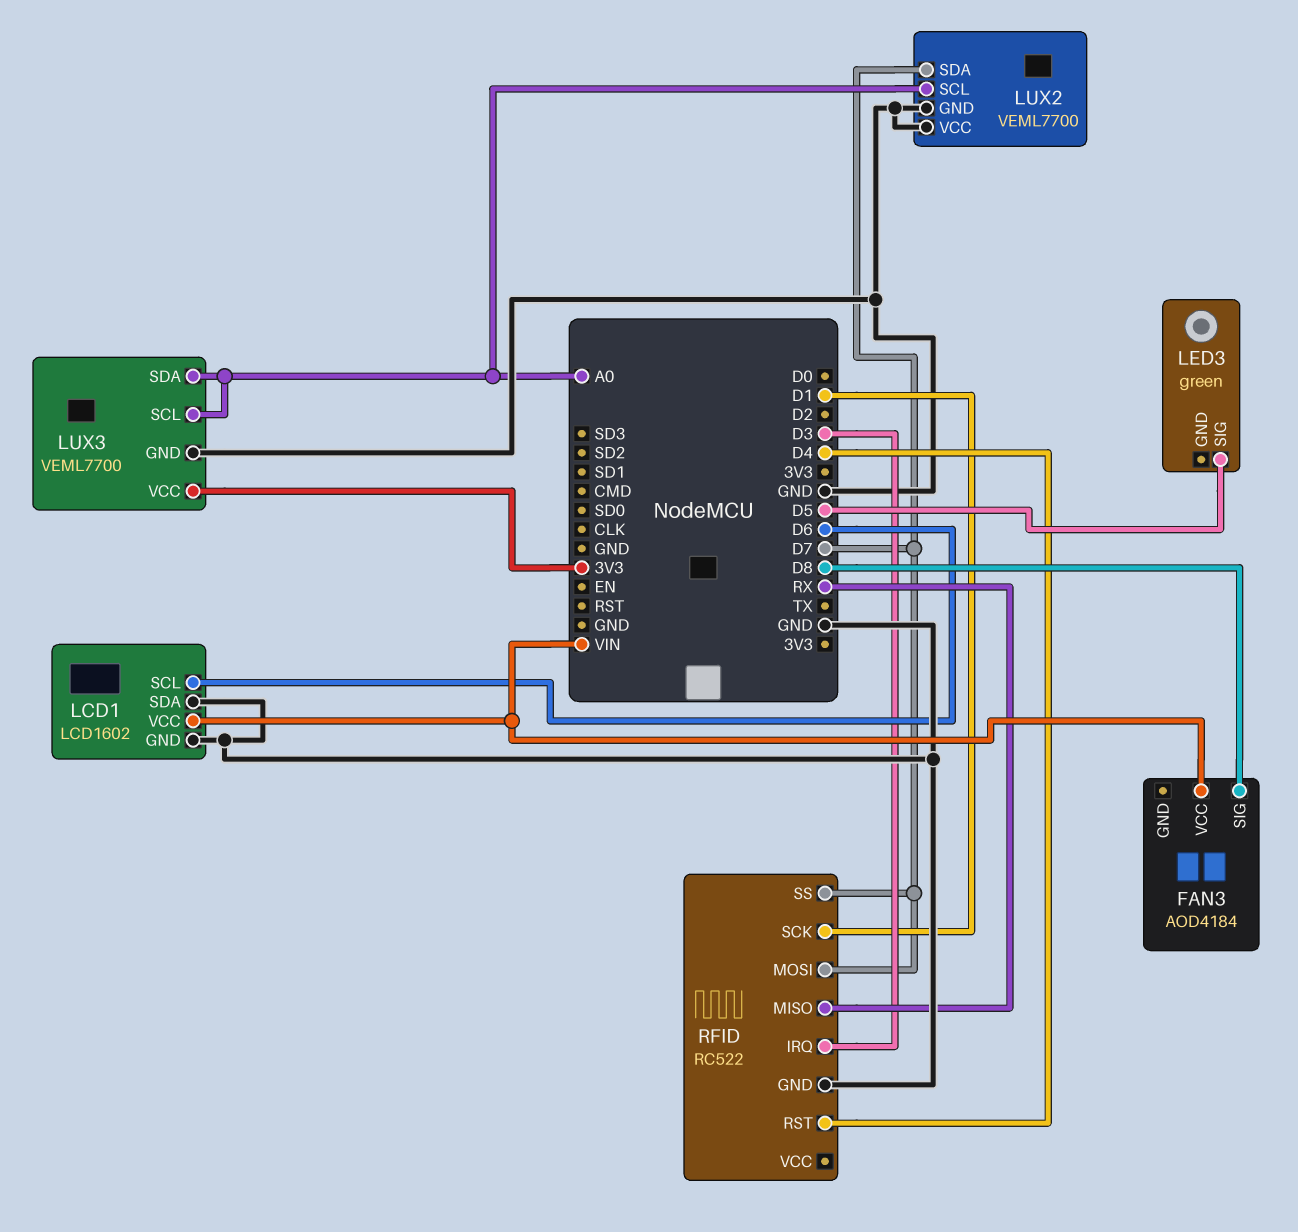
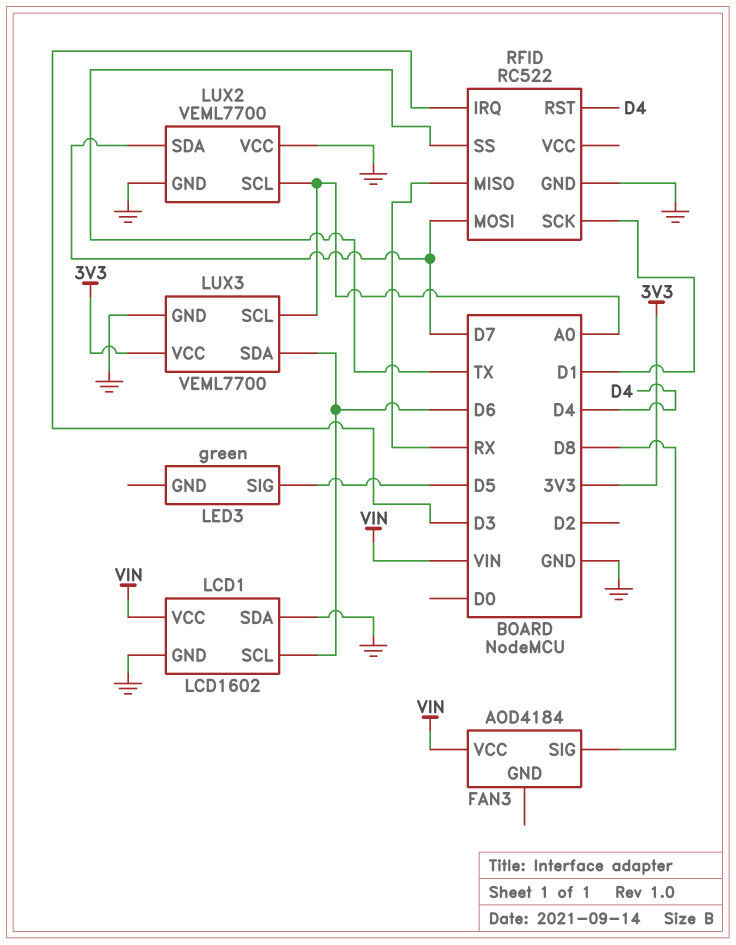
LUX3 pin SDA: A0 -> D6
RFID pin SS: D7 -> TX

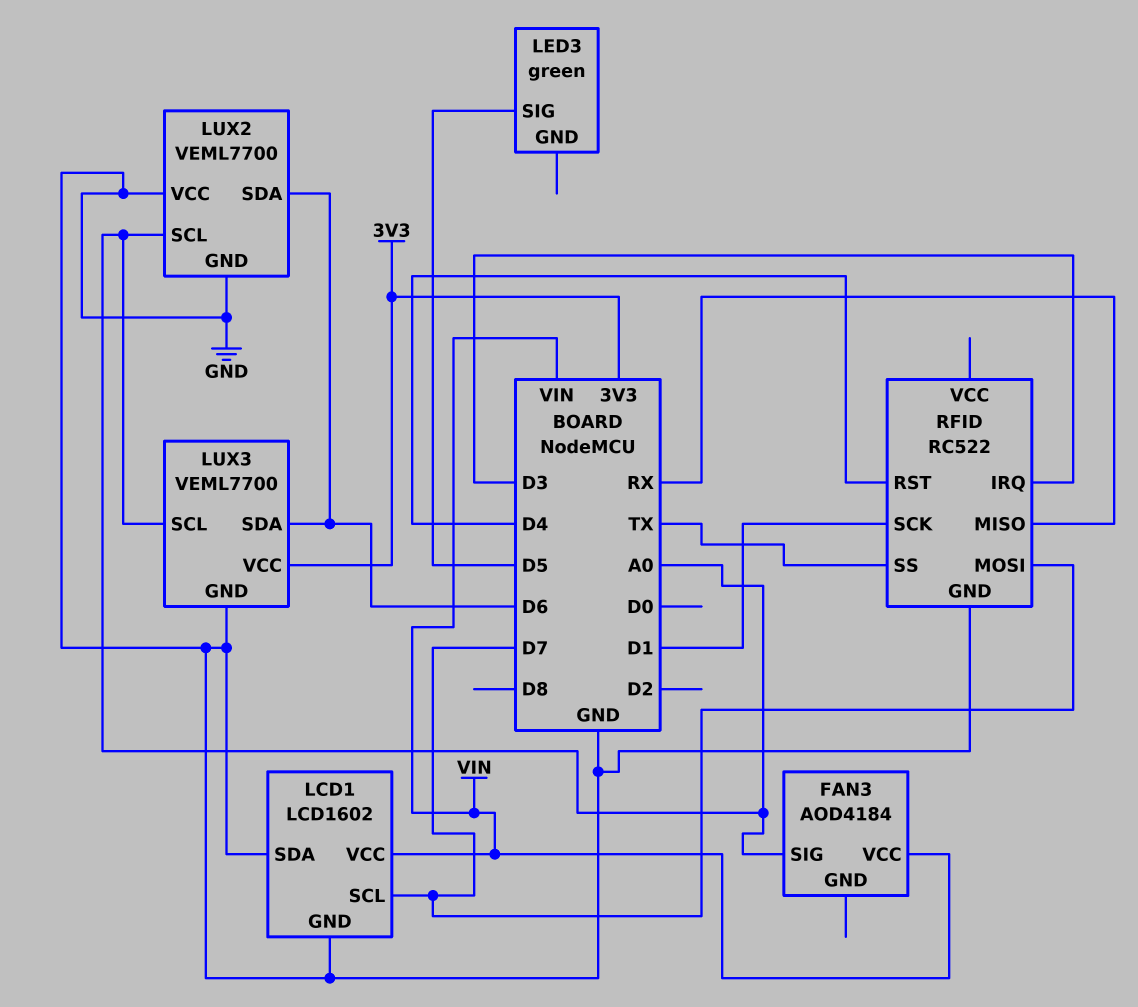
FAN3 pin SIG: D8 -> A0
LCD1 pin SCL: D6 -> D7
LUX2 pin SDA: D7 -> D6

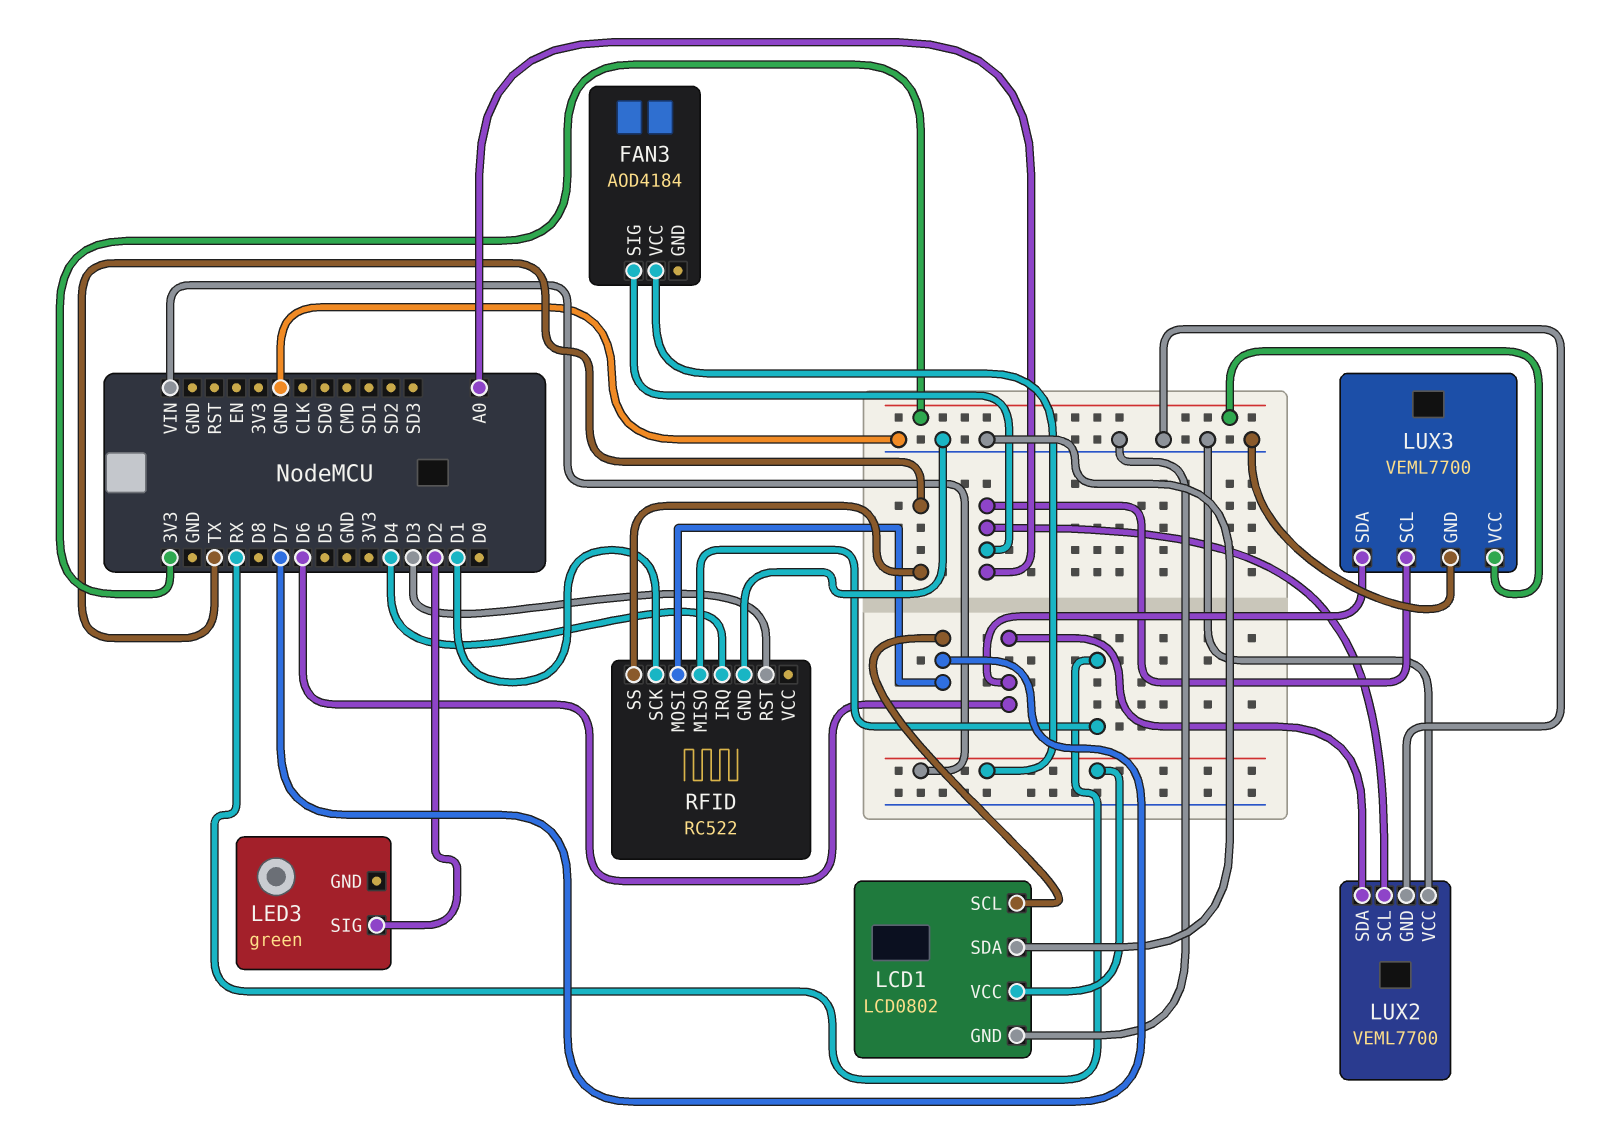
LCD1: LCD1602 -> LCD0802
LED3 pin SIG: D5 -> D2
RFID pin IRQ: D3 -> D4
RFID pin RST: D4 -> D3

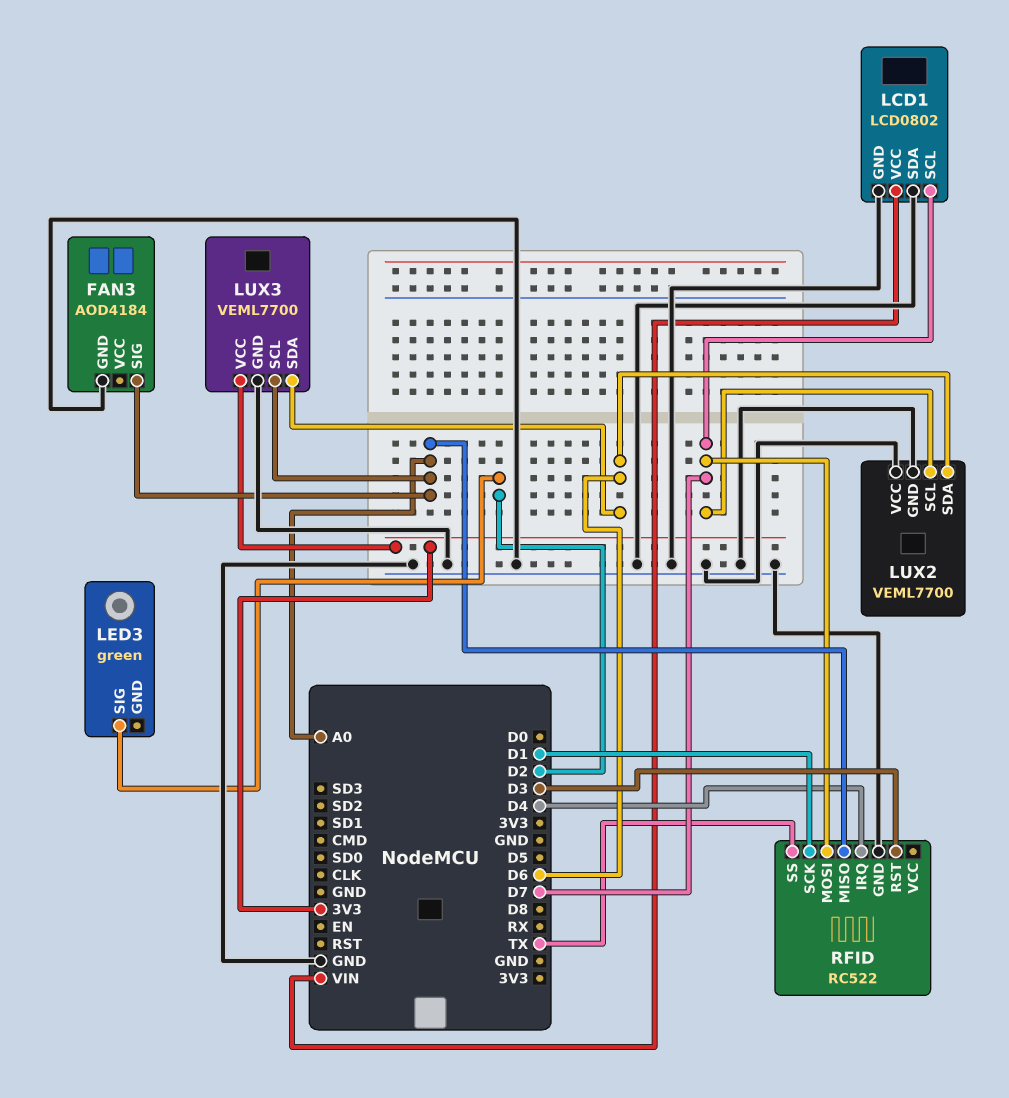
FAN3 pin GND: none -> GND
FAN3 pin VCC: VIN -> none
LUX2 pin SCL: A0 -> D7
RFID pin MISO: RX -> A0

